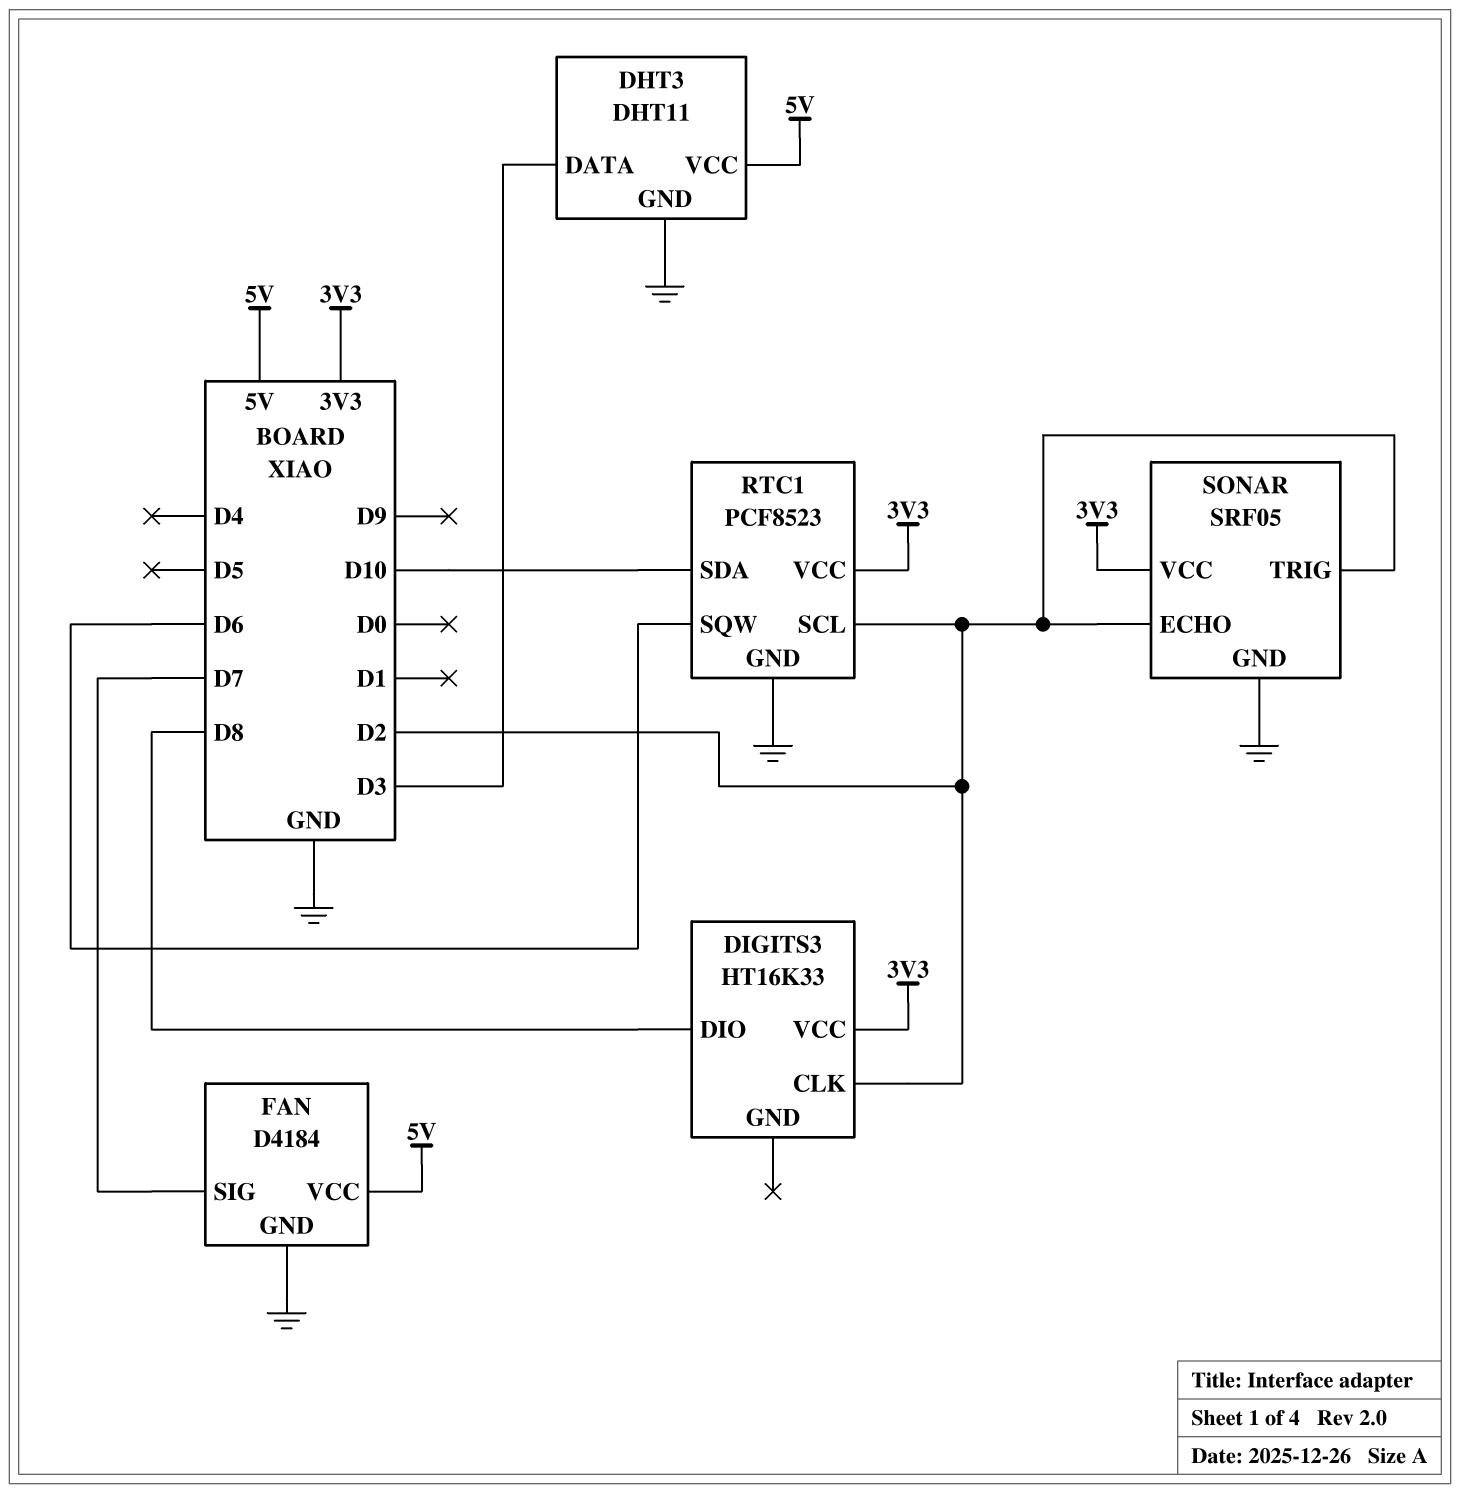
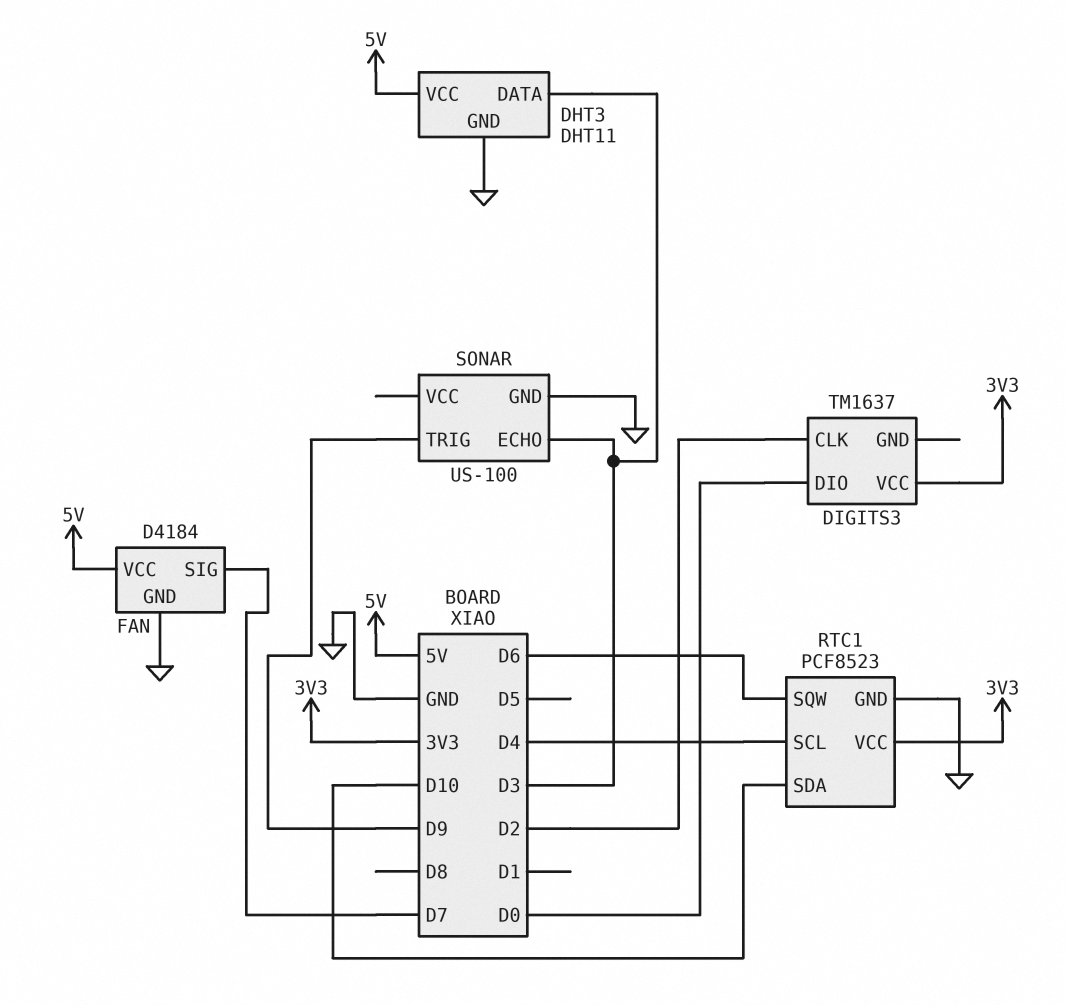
DIGITS3: HT16K33 -> TM1637
DIGITS3 pin DIO: D8 -> D0
RTC1 pin SCL: D2 -> D4
SONAR: SRF05 -> US-100
SONAR pin ECHO: D2 -> D3
SONAR pin TRIG: D2 -> D9
SONAR pin VCC: 3V3 -> none

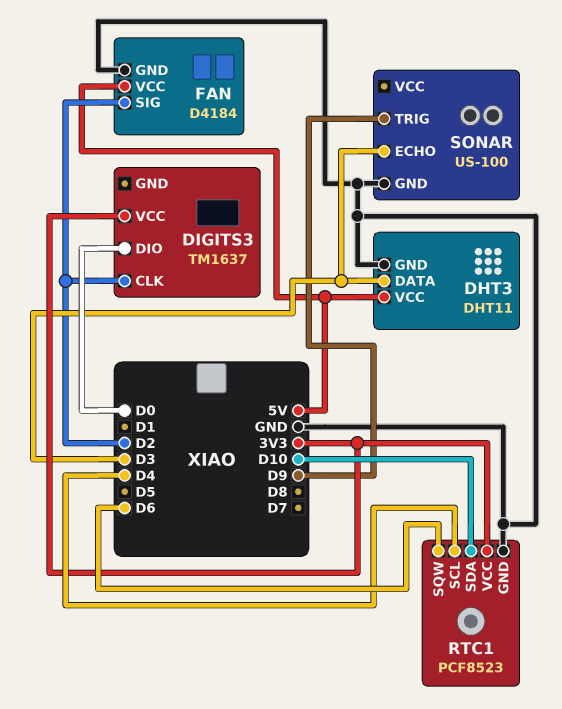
FAN pin SIG: D7 -> D2

